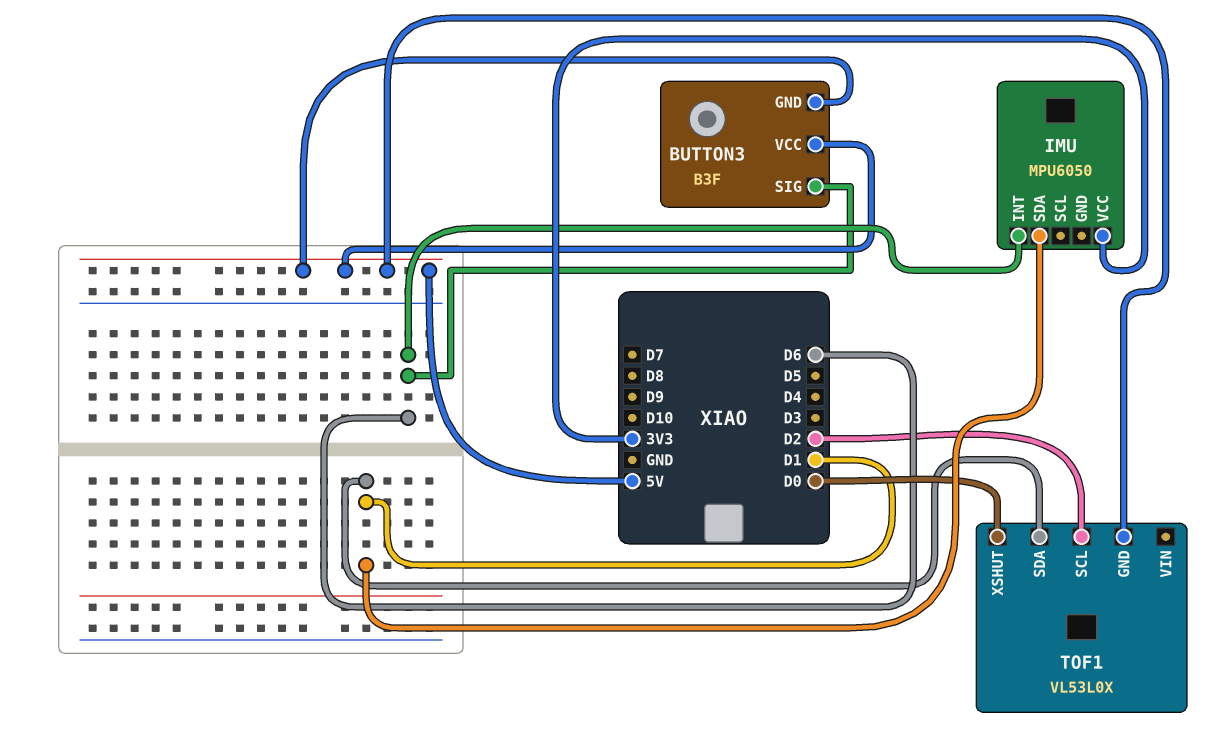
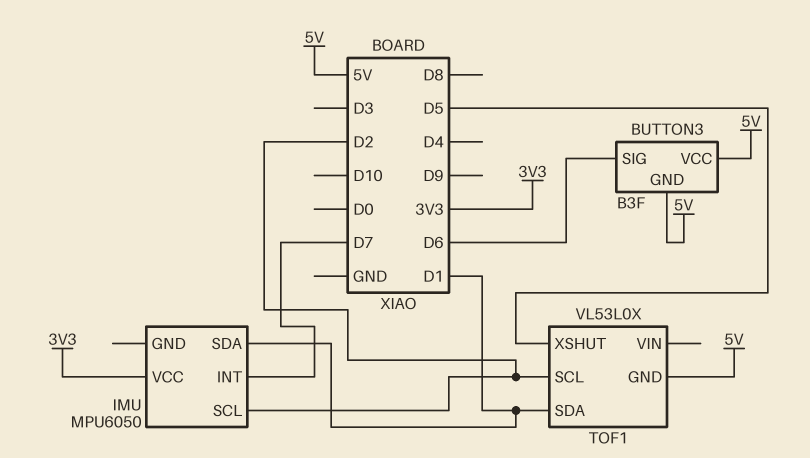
IMU pin INT: D6 -> D7
IMU pin SCL: none -> D2
TOF1 pin XSHUT: D0 -> D5

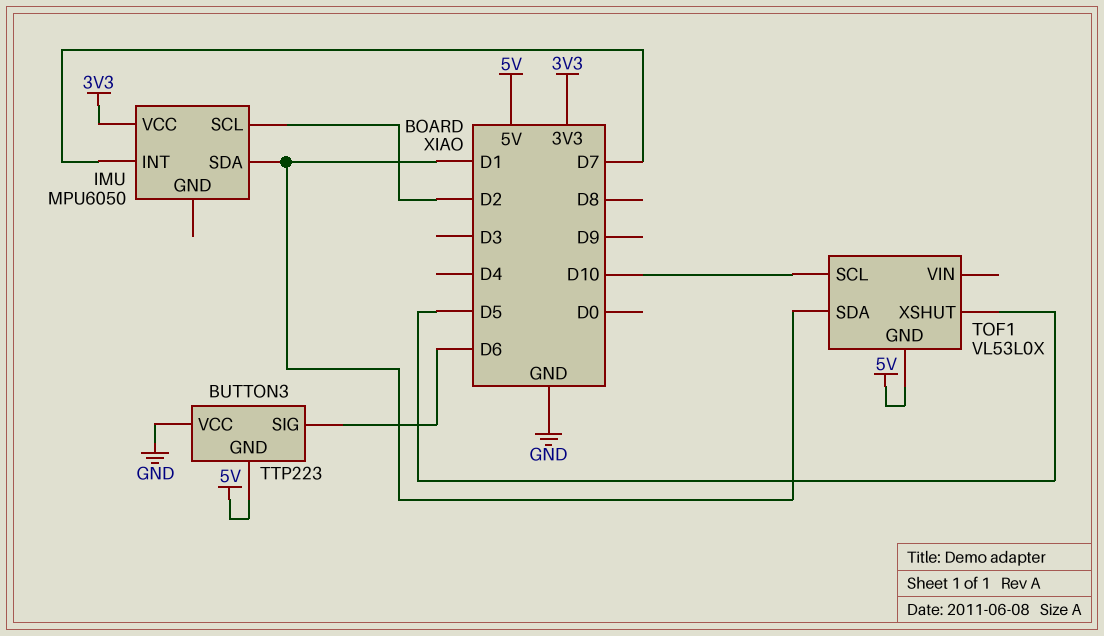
BUTTON3: B3F -> TTP223
BUTTON3 pin VCC: 5V -> GND
TOF1 pin SCL: D2 -> D10

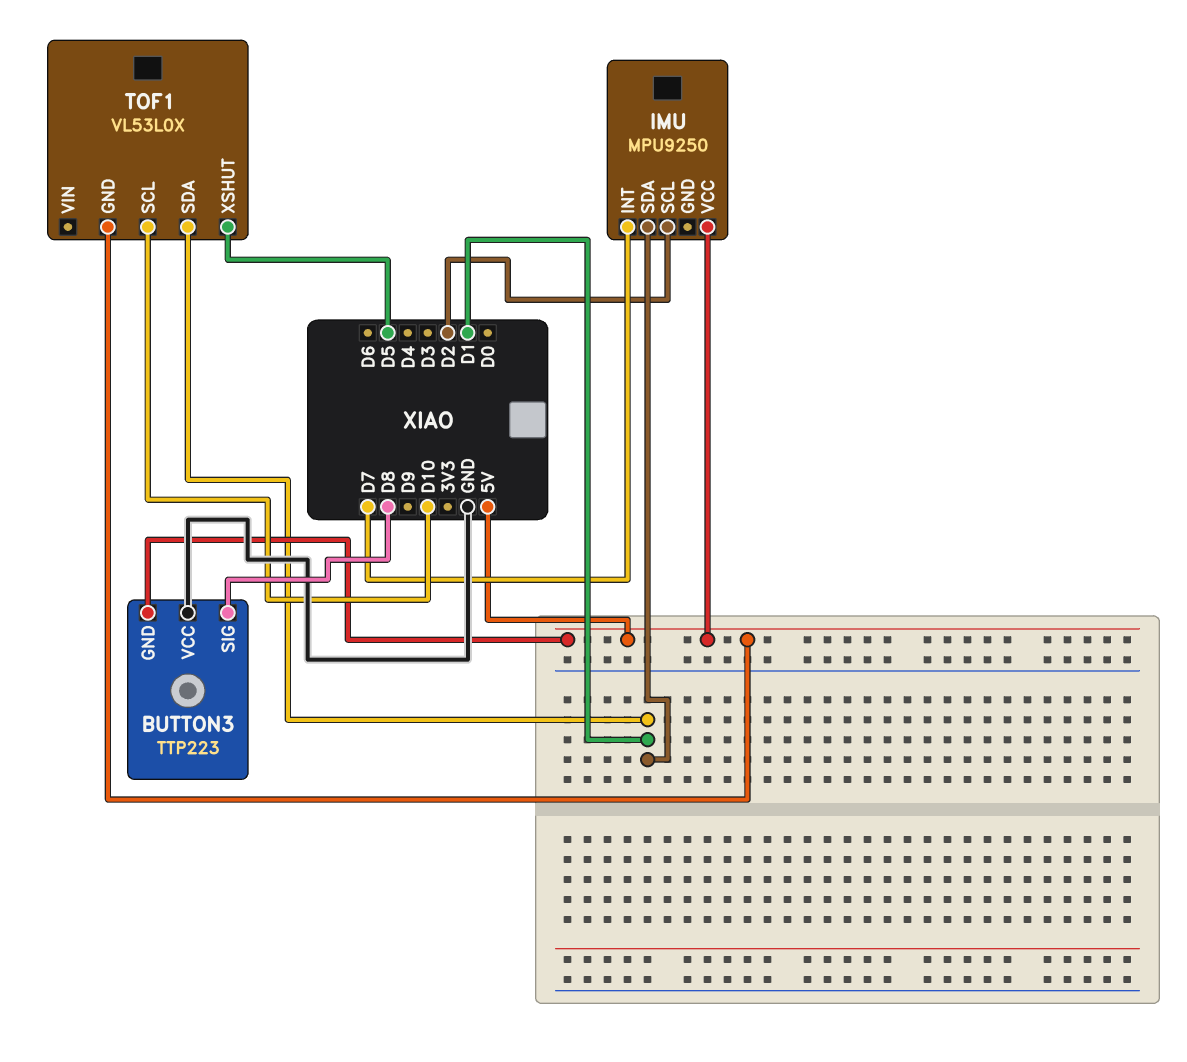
BUTTON3 pin SIG: D6 -> D8
IMU: MPU6050 -> MPU9250
IMU pin VCC: 3V3 -> 5V

